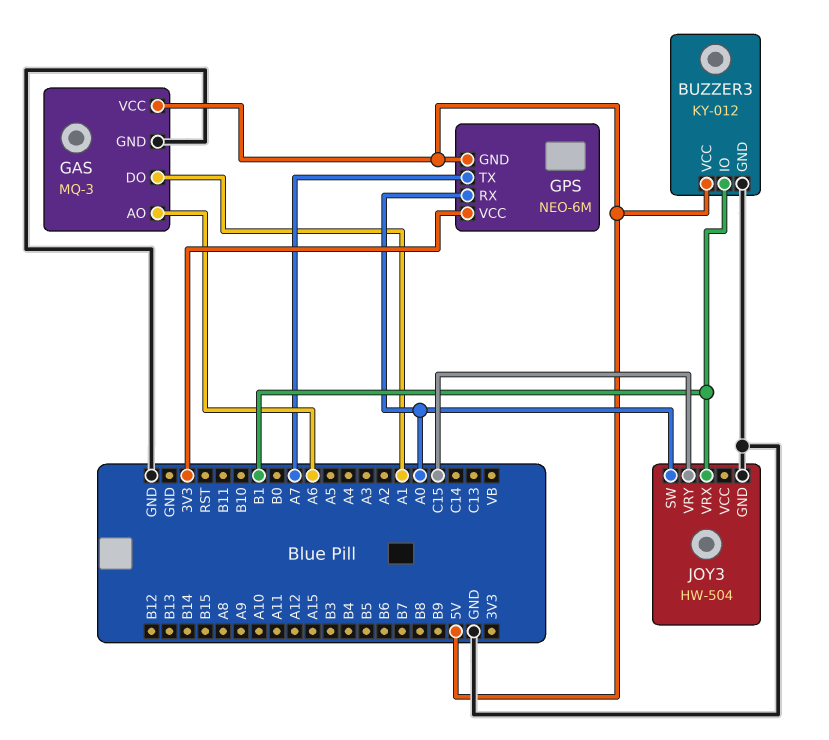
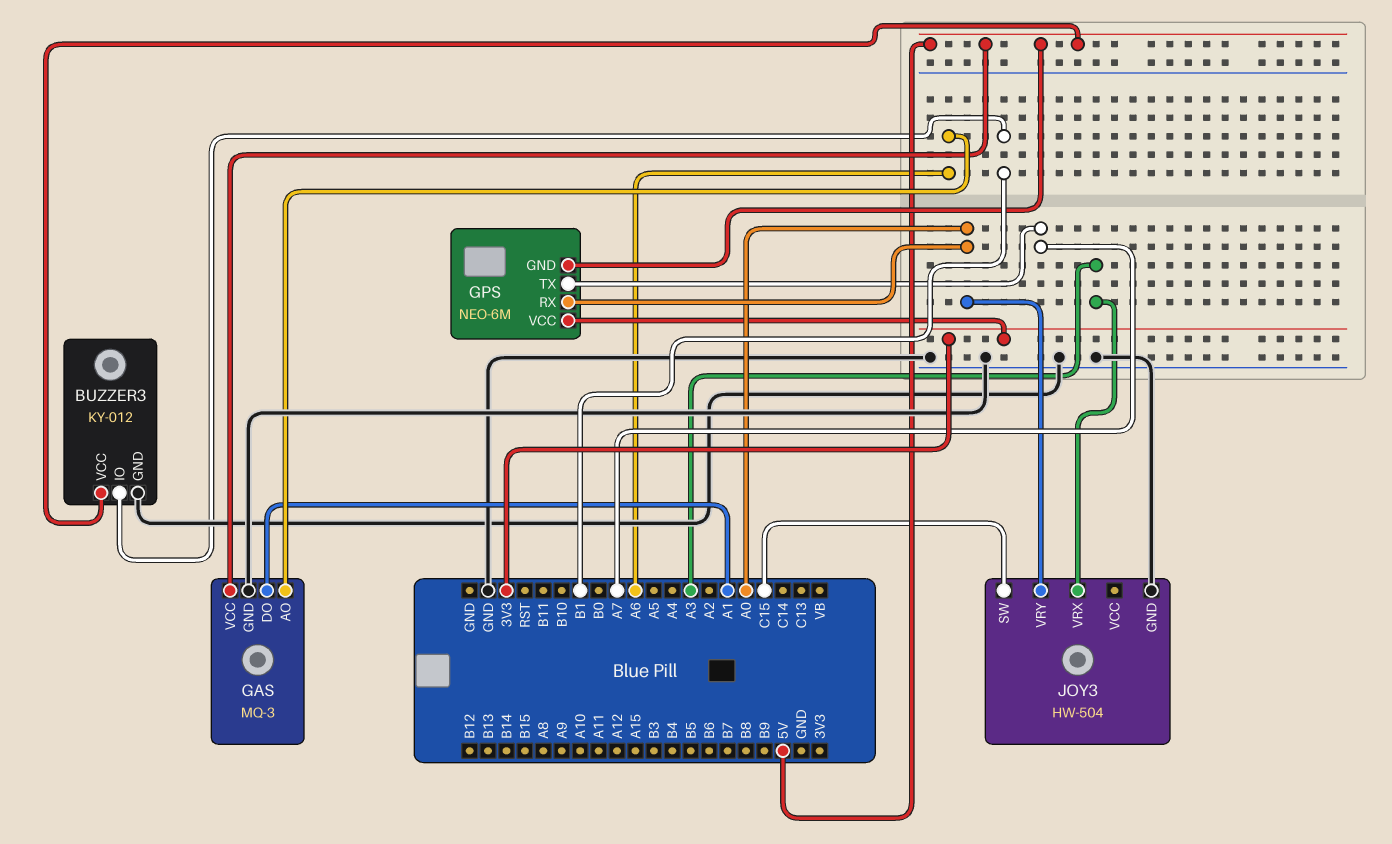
JOY3 pin SW: A0 -> C15
JOY3 pin VRX: B1 -> A3
JOY3 pin VRY: C15 -> A0

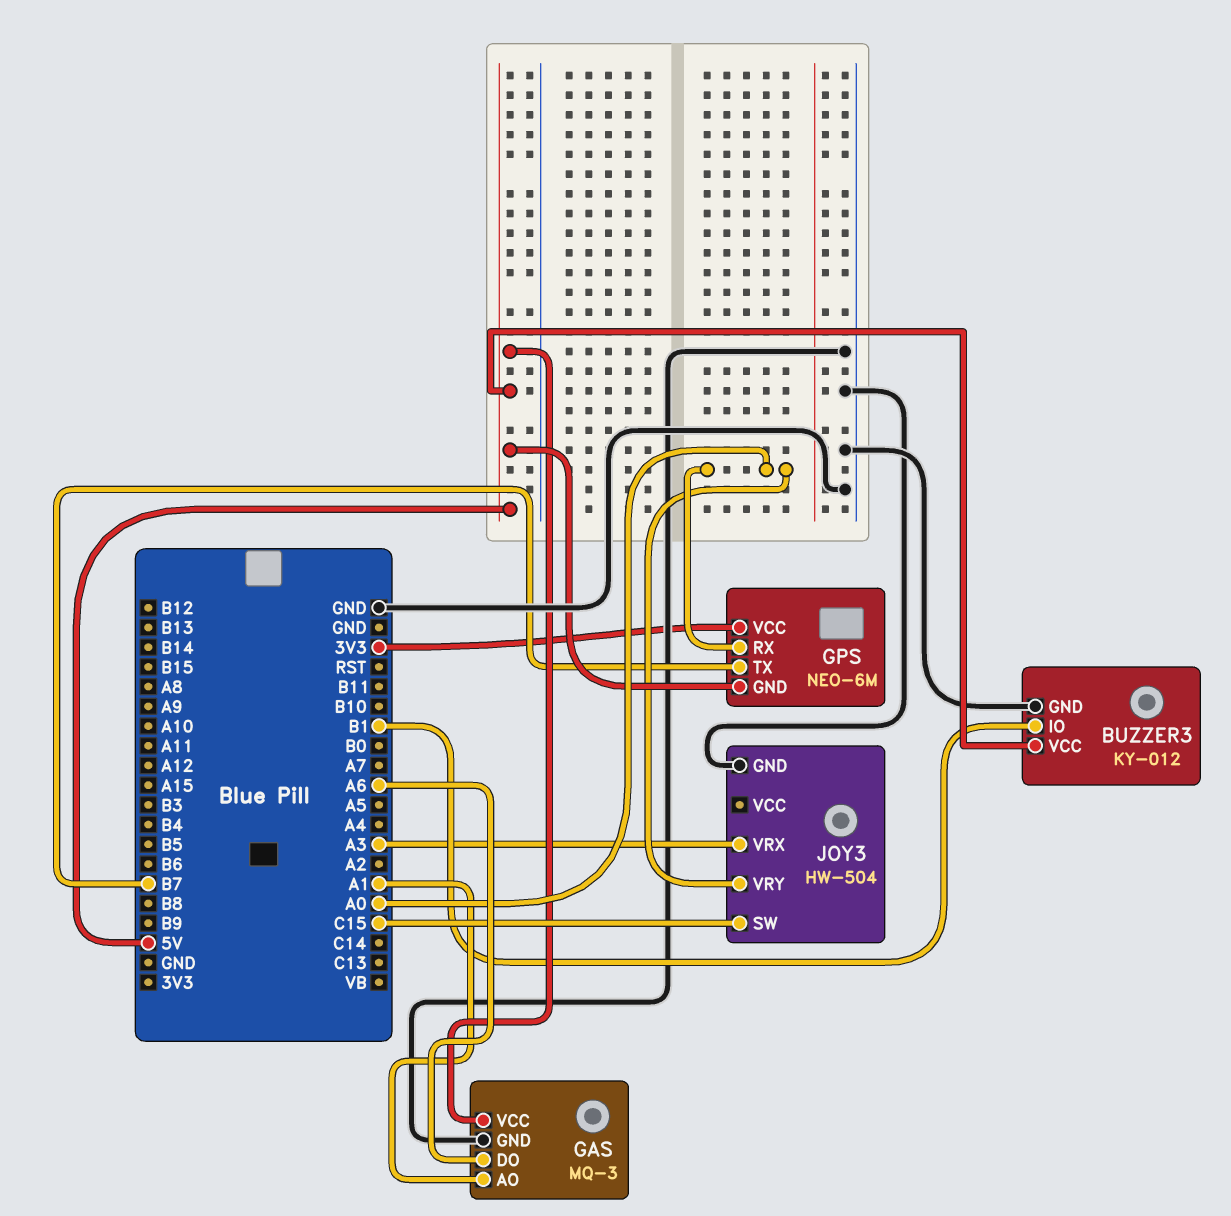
GAS pin AO: A6 -> A1
GAS pin DO: A1 -> A6
GPS pin TX: A7 -> B7

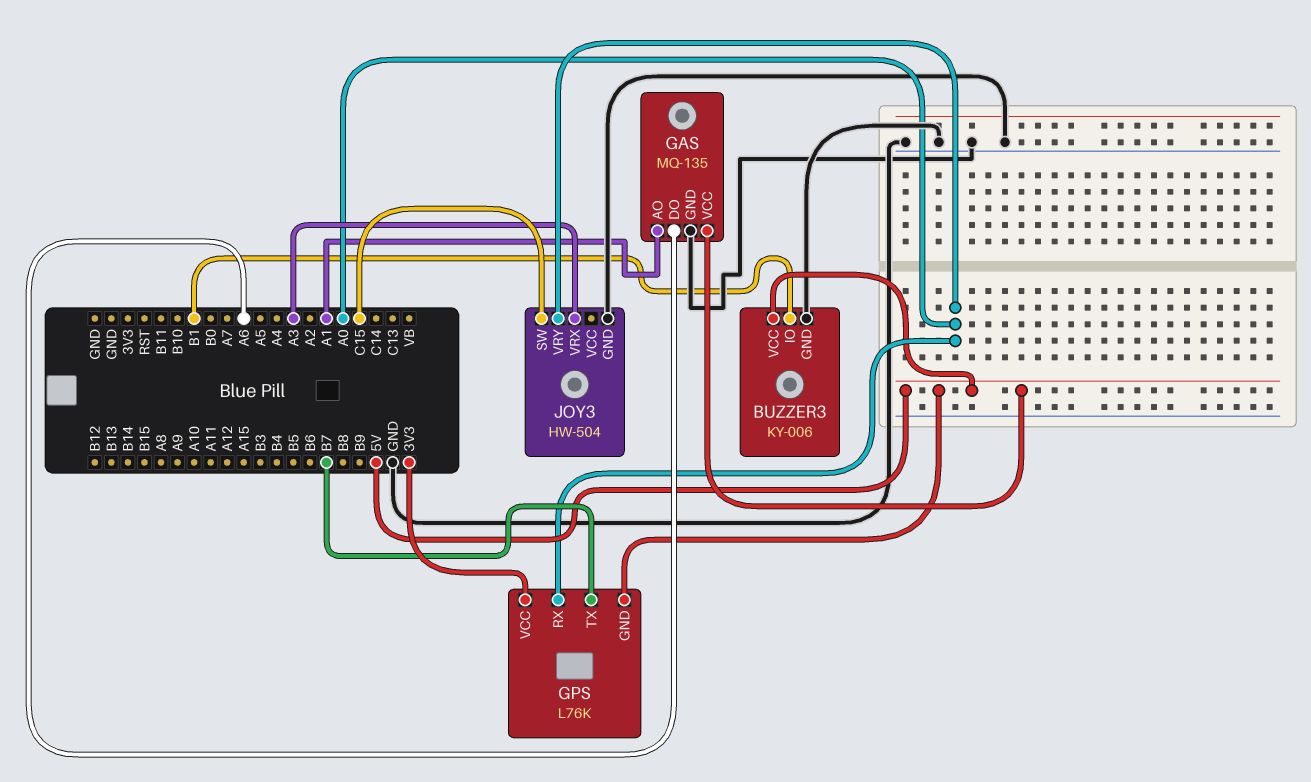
BUZZER3: KY-012 -> KY-006
GAS: MQ-3 -> MQ-135
GPS: NEO-6M -> L76K

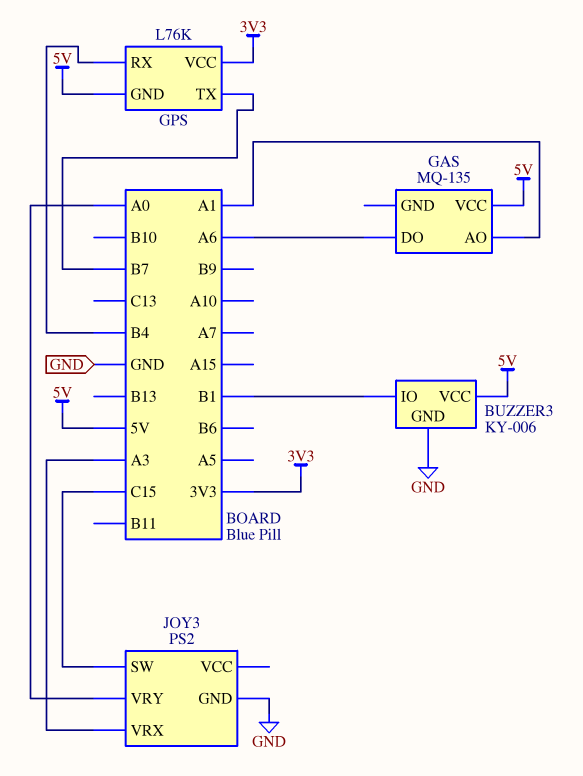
GAS pin GND: GND -> none
GPS pin RX: A0 -> B4
JOY3: HW-504 -> PS2

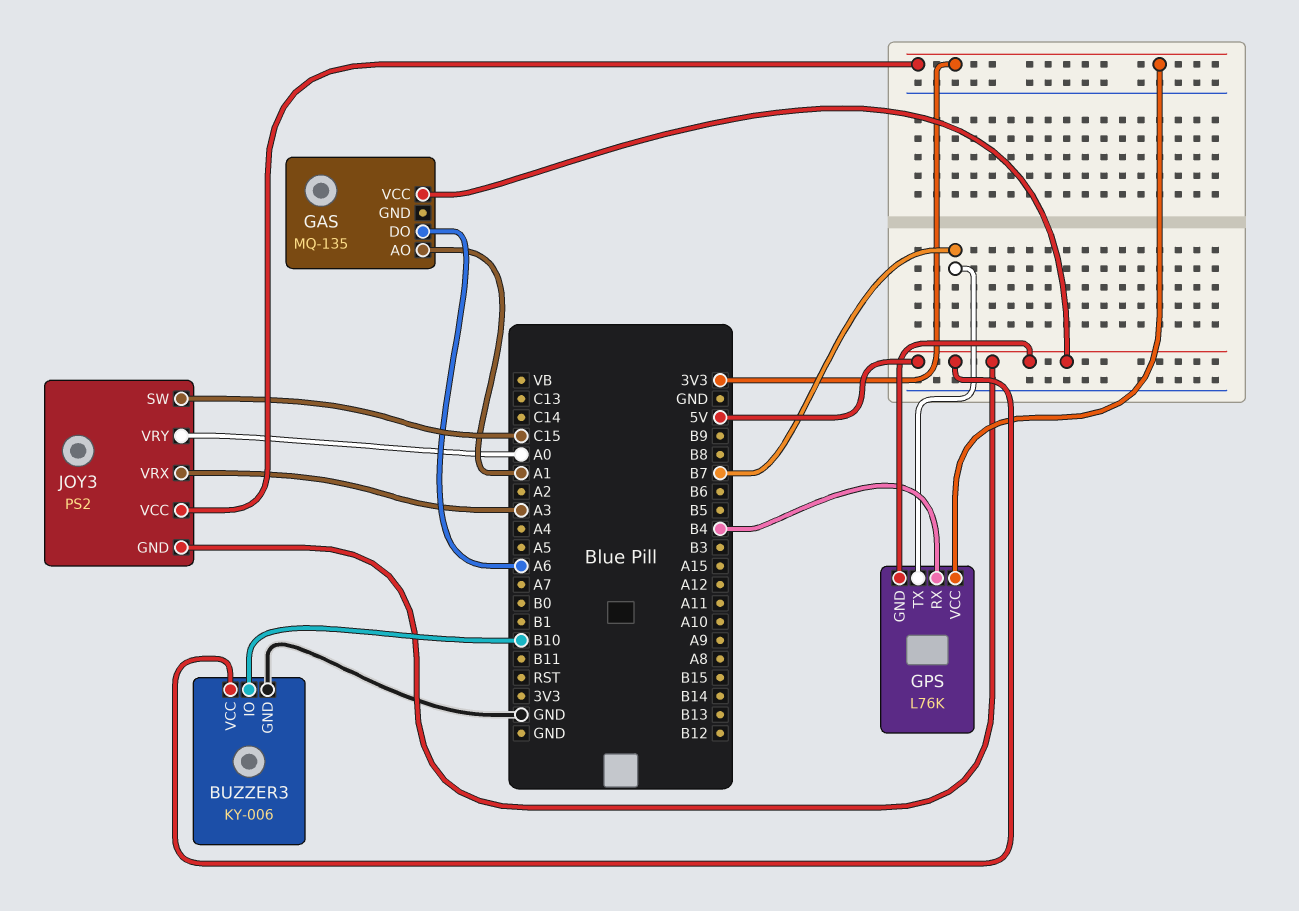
BUZZER3 pin IO: B1 -> B10
JOY3 pin GND: GND -> 5V
JOY3 pin VCC: none -> 3V3

